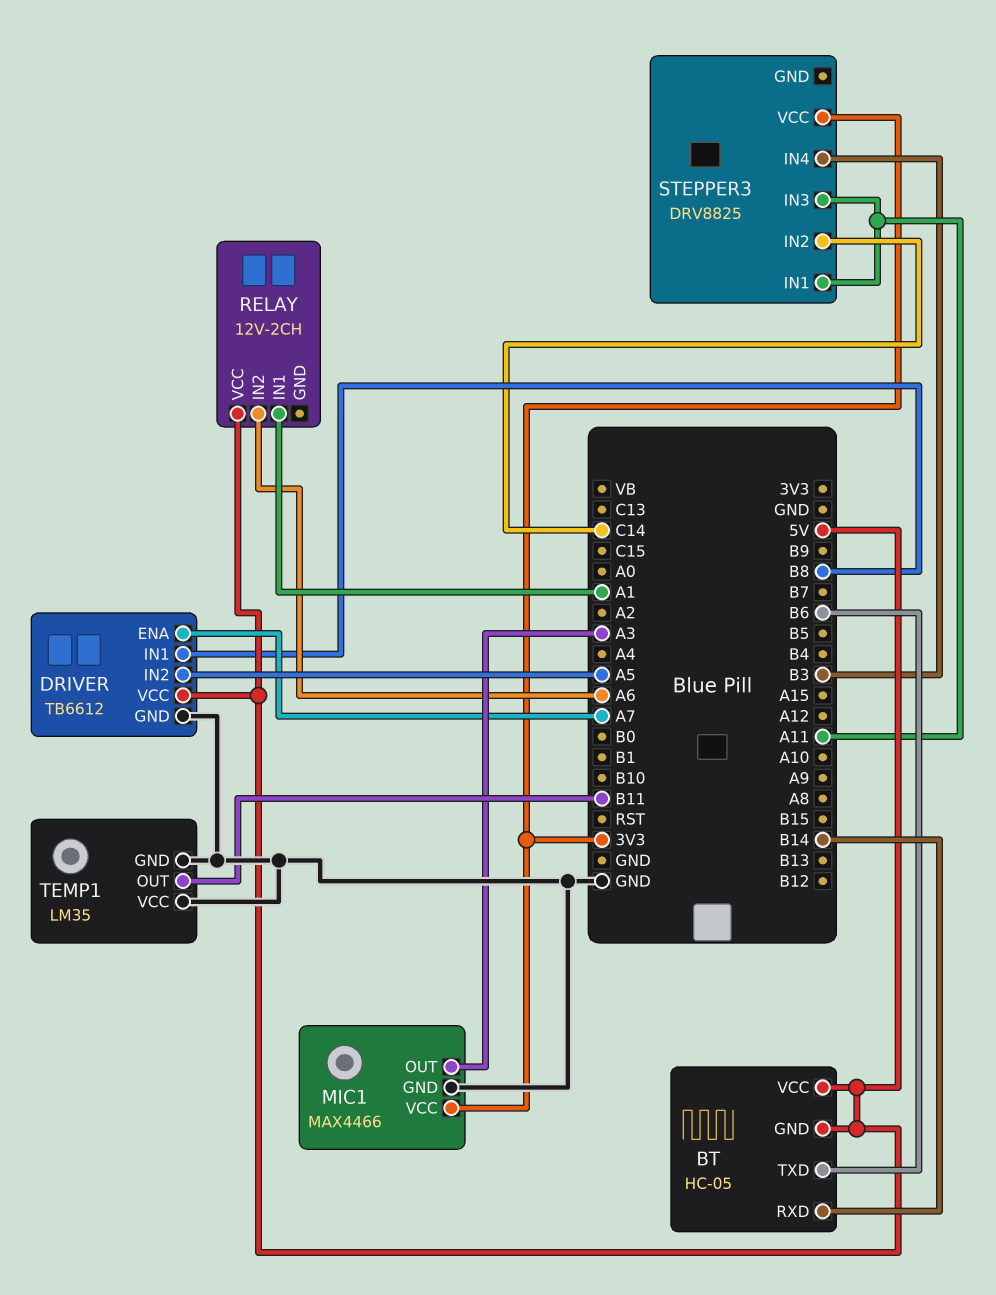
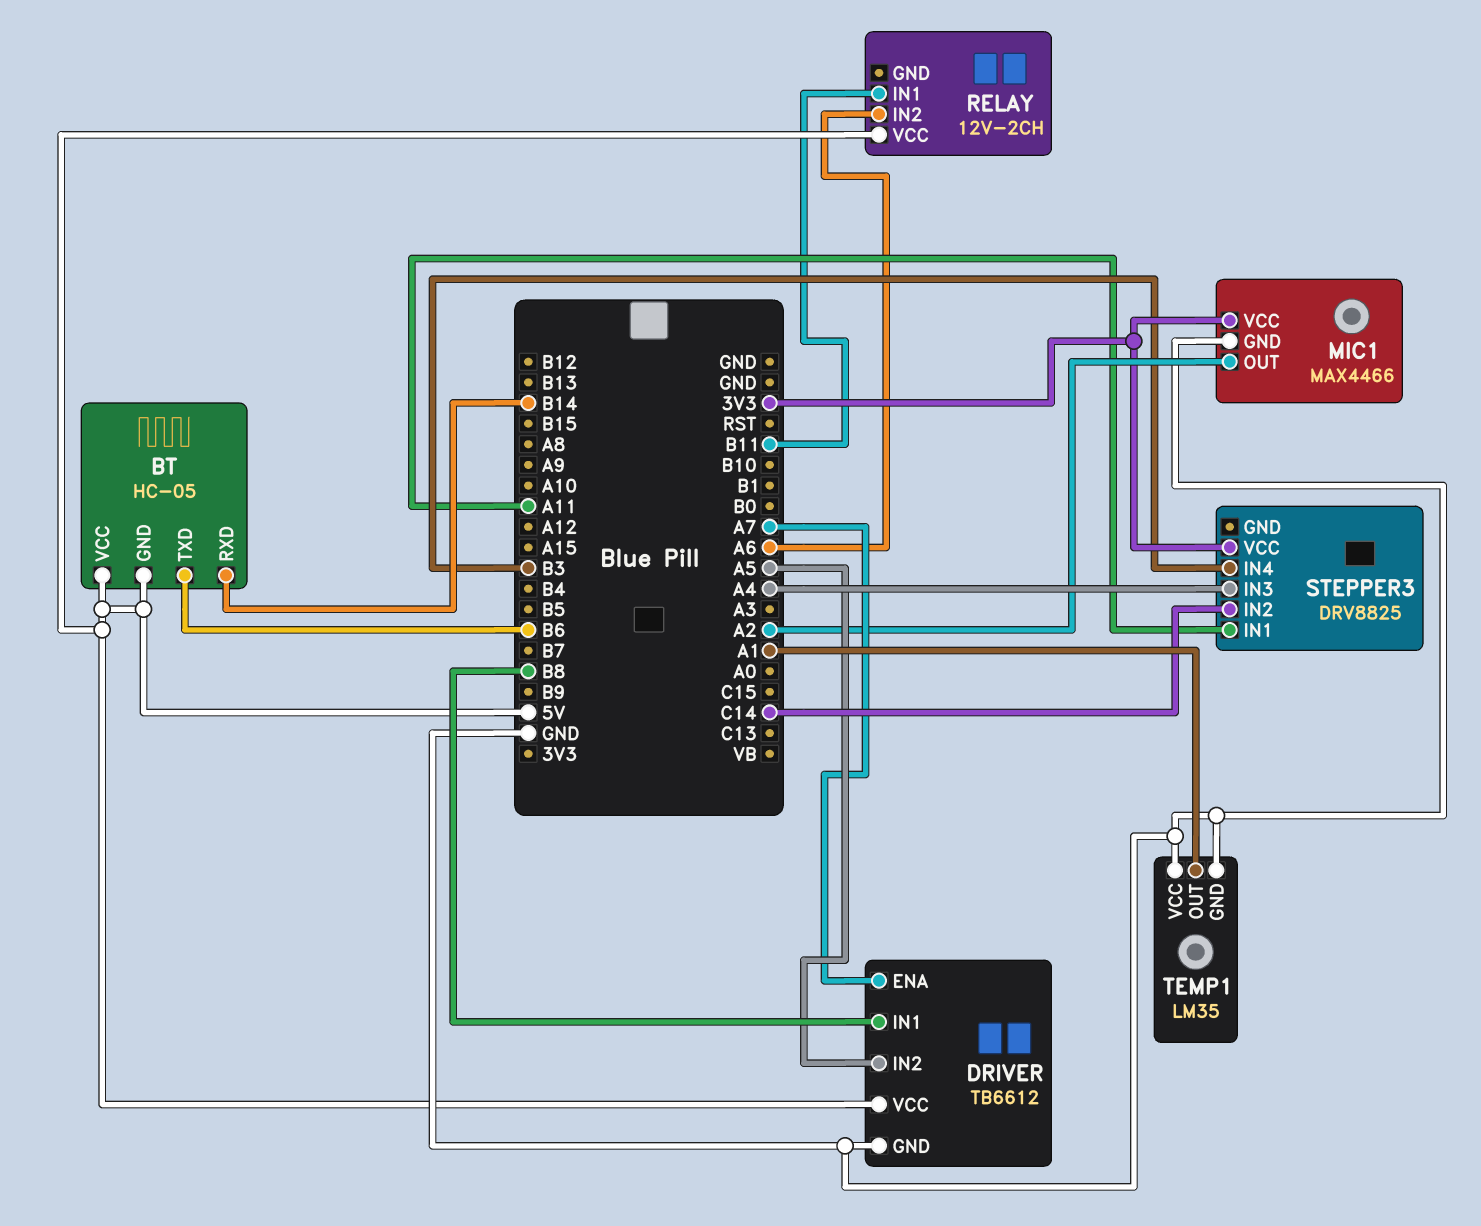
MIC1 pin OUT: A3 -> A2
RELAY pin IN1: A1 -> B11
STEPPER3 pin IN3: A11 -> A4
TEMP1 pin OUT: B11 -> A1

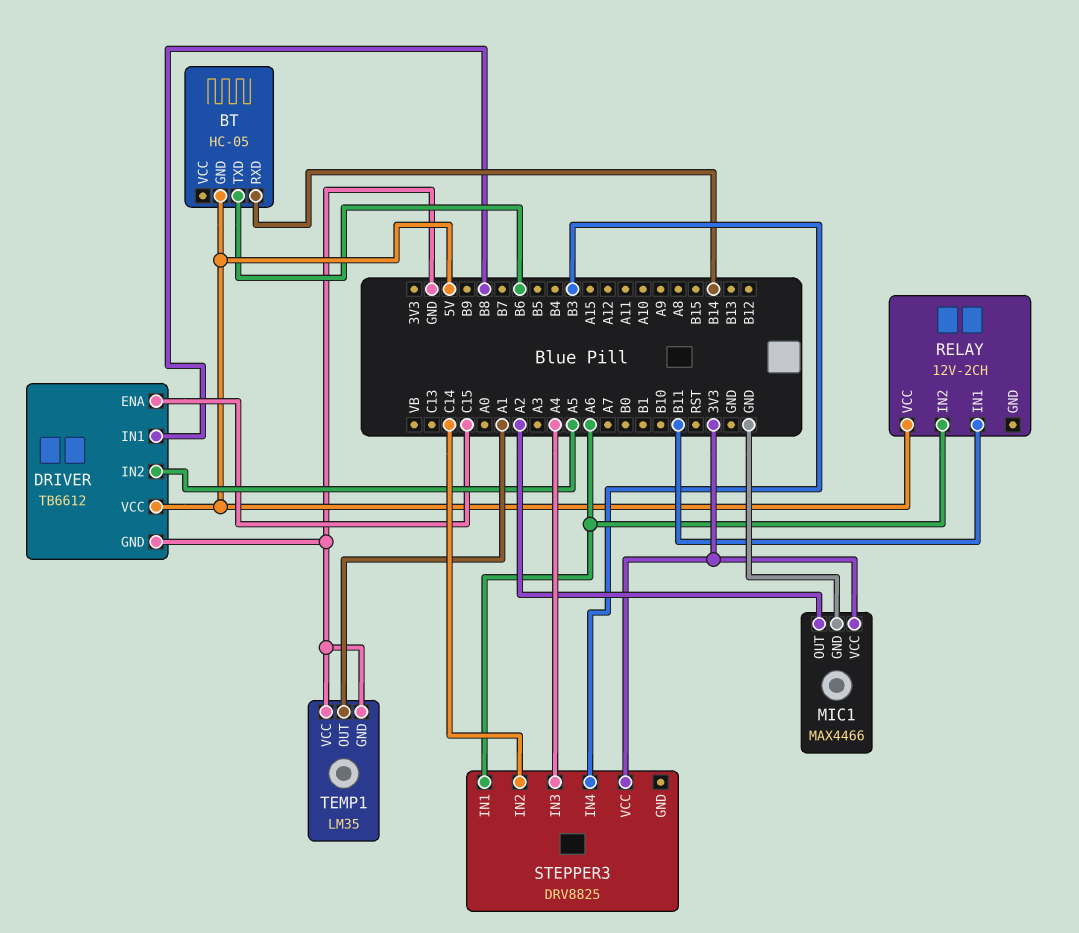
BT pin VCC: 5V -> none
DRIVER pin ENA: A7 -> C15
STEPPER3 pin IN1: A11 -> A6

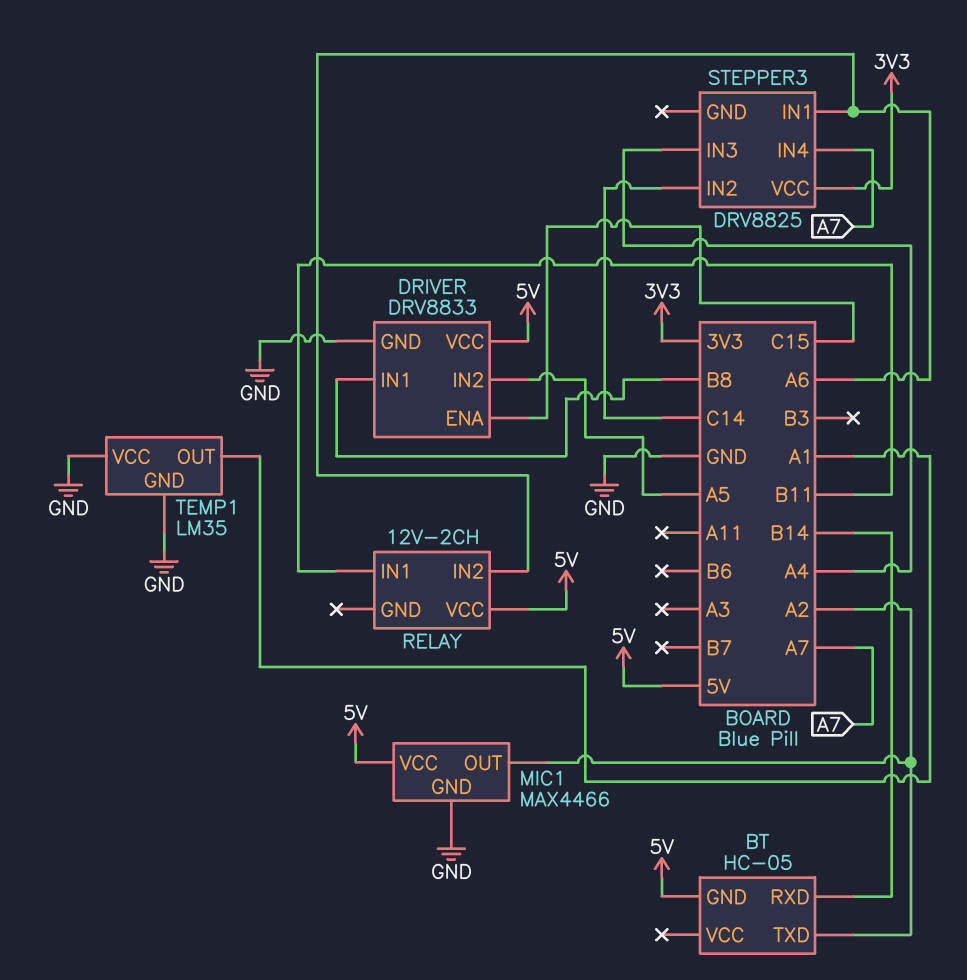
BT pin TXD: B6 -> A2
DRIVER: TB6612 -> DRV8833
MIC1 pin VCC: 3V3 -> 5V
STEPPER3 pin IN4: B3 -> A7

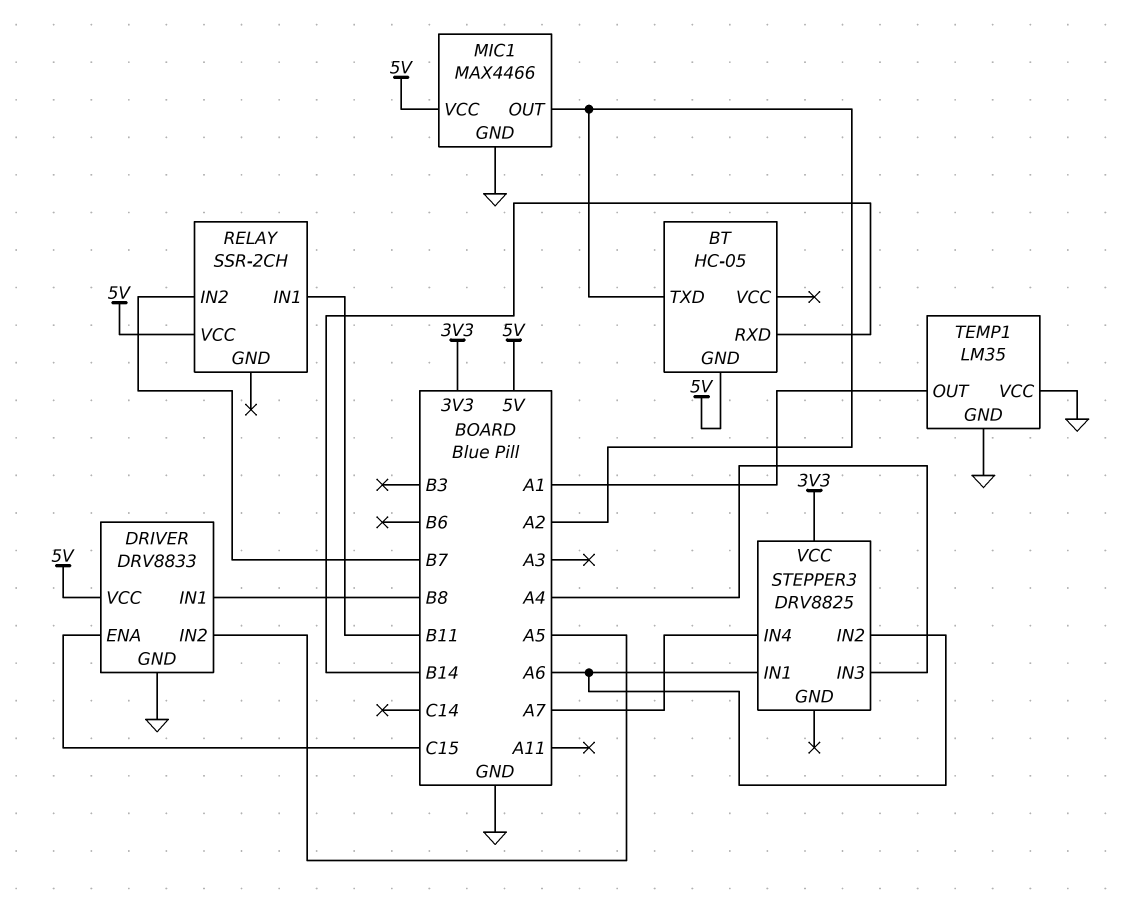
RELAY: 12V-2CH -> SSR-2CH
RELAY pin IN2: A6 -> B7
STEPPER3 pin IN2: C14 -> A6

